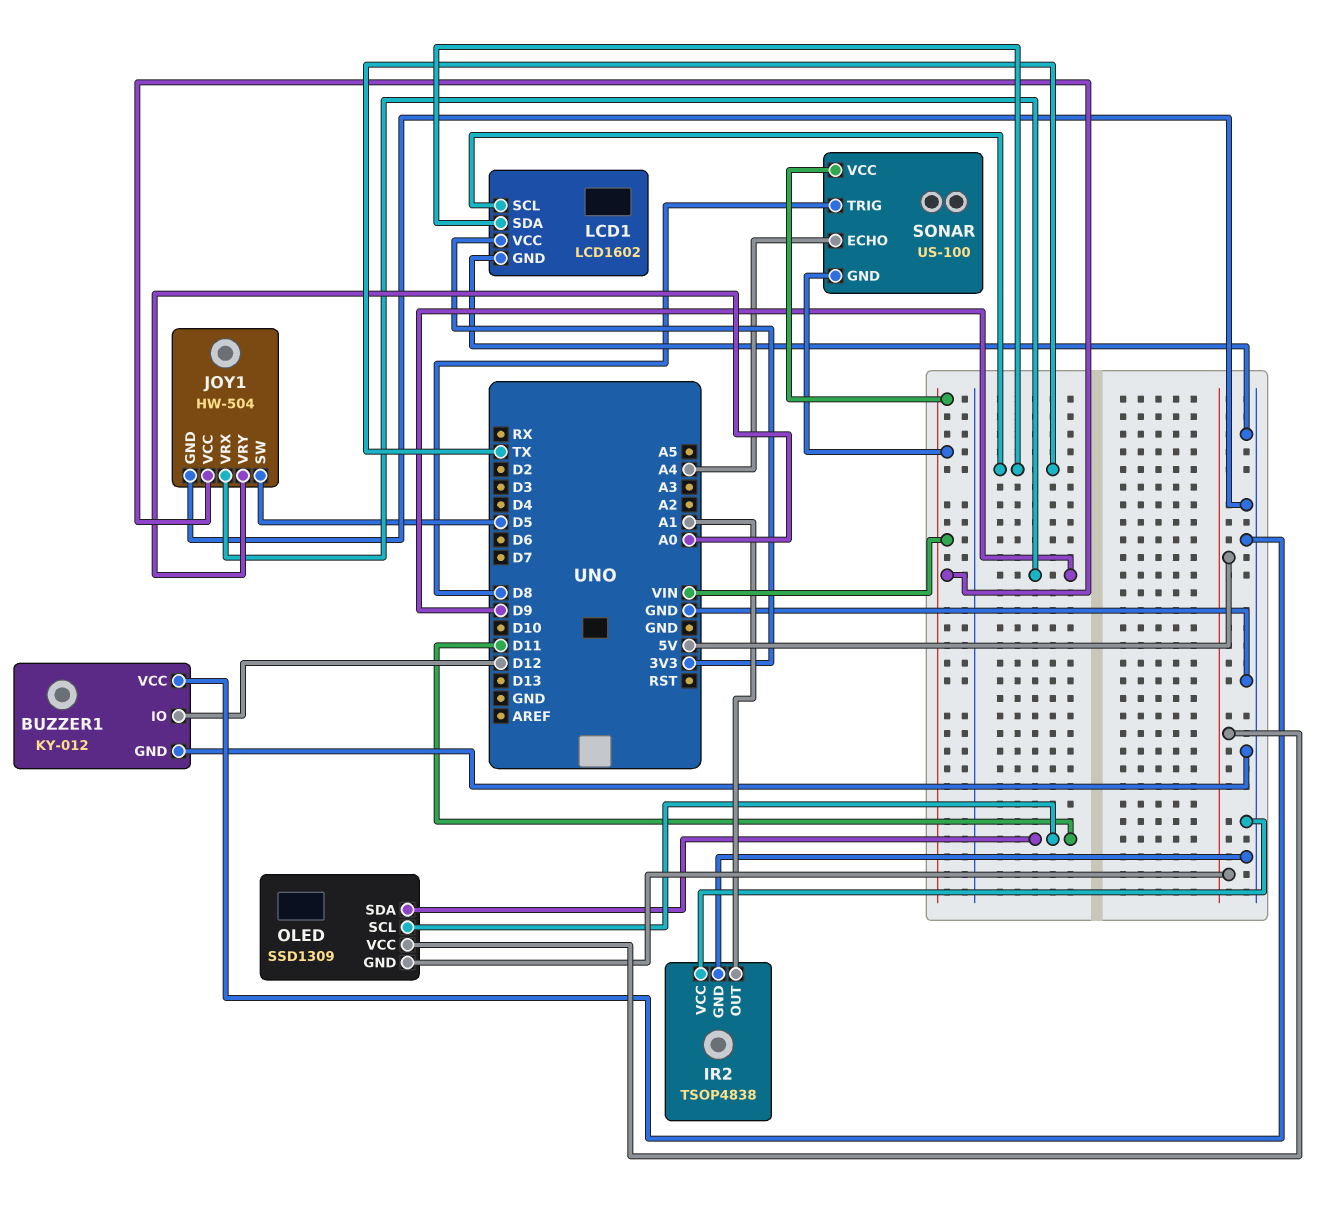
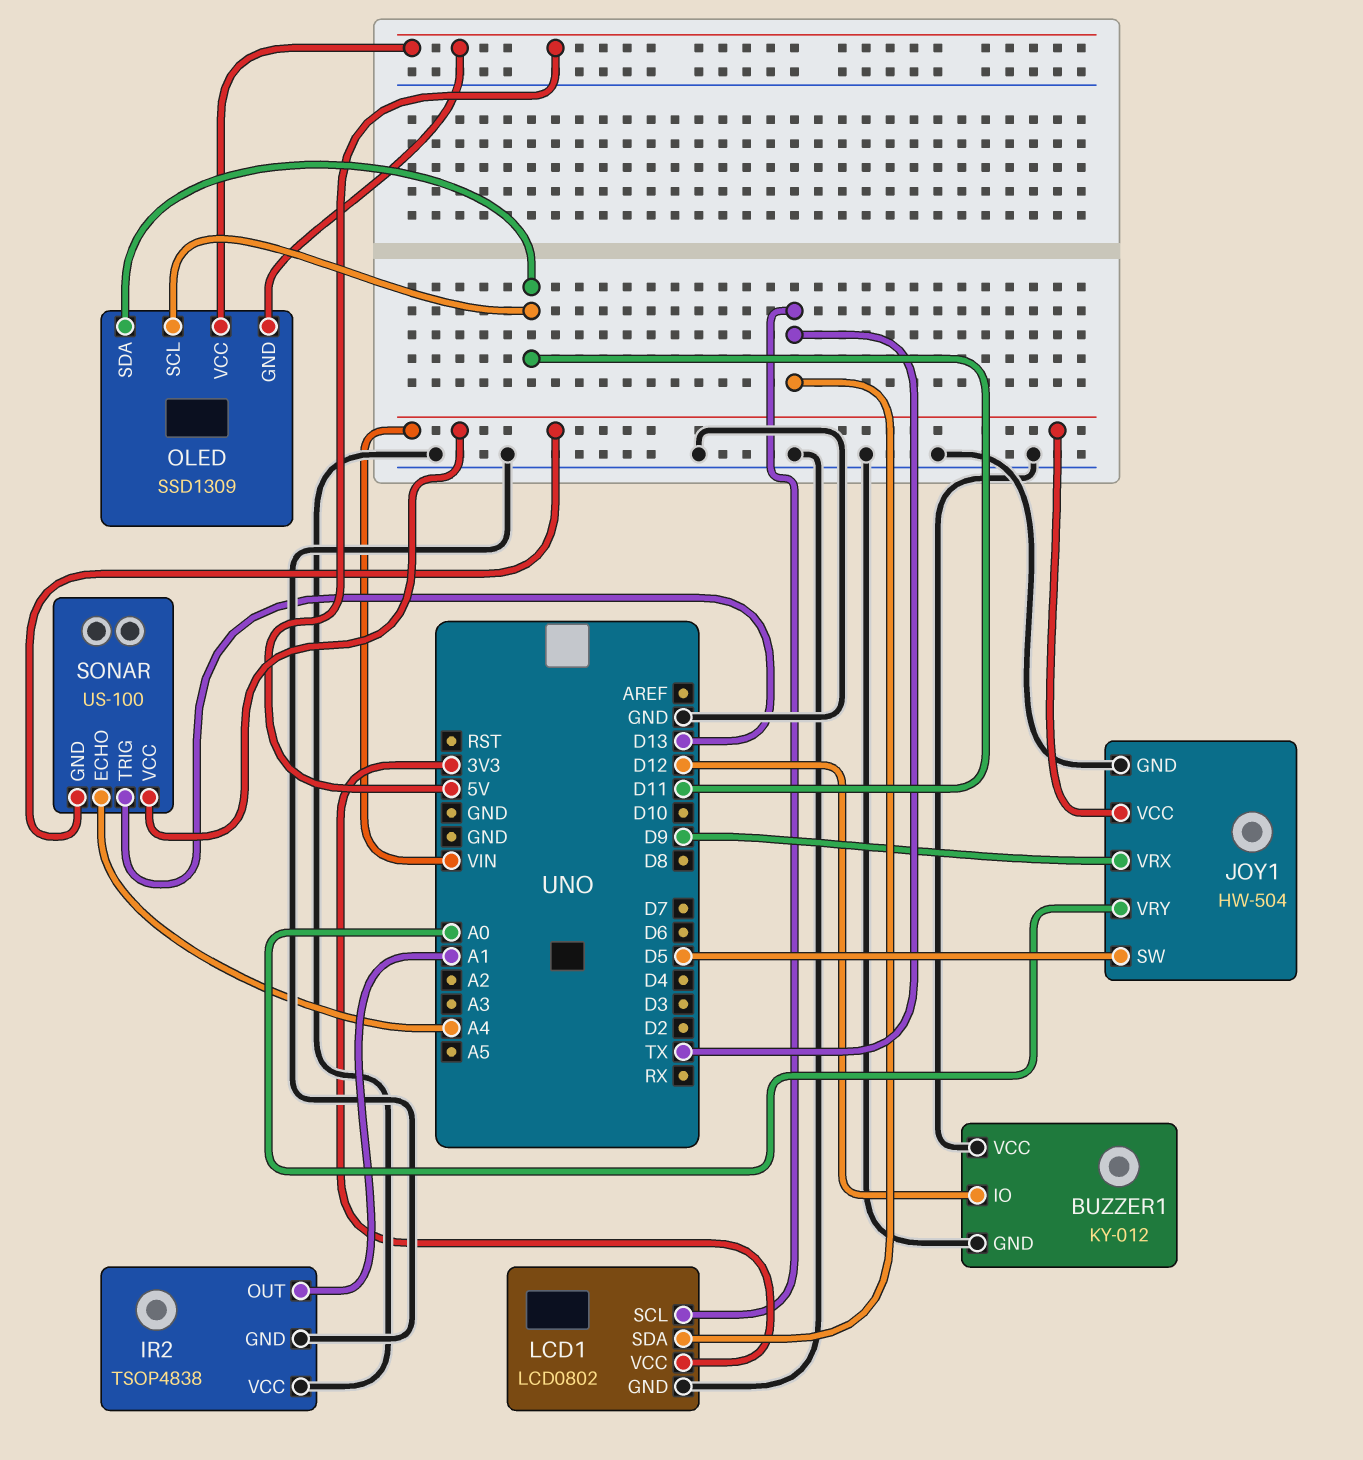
LCD1: LCD1602 -> LCD0802
SONAR pin TRIG: D8 -> D13

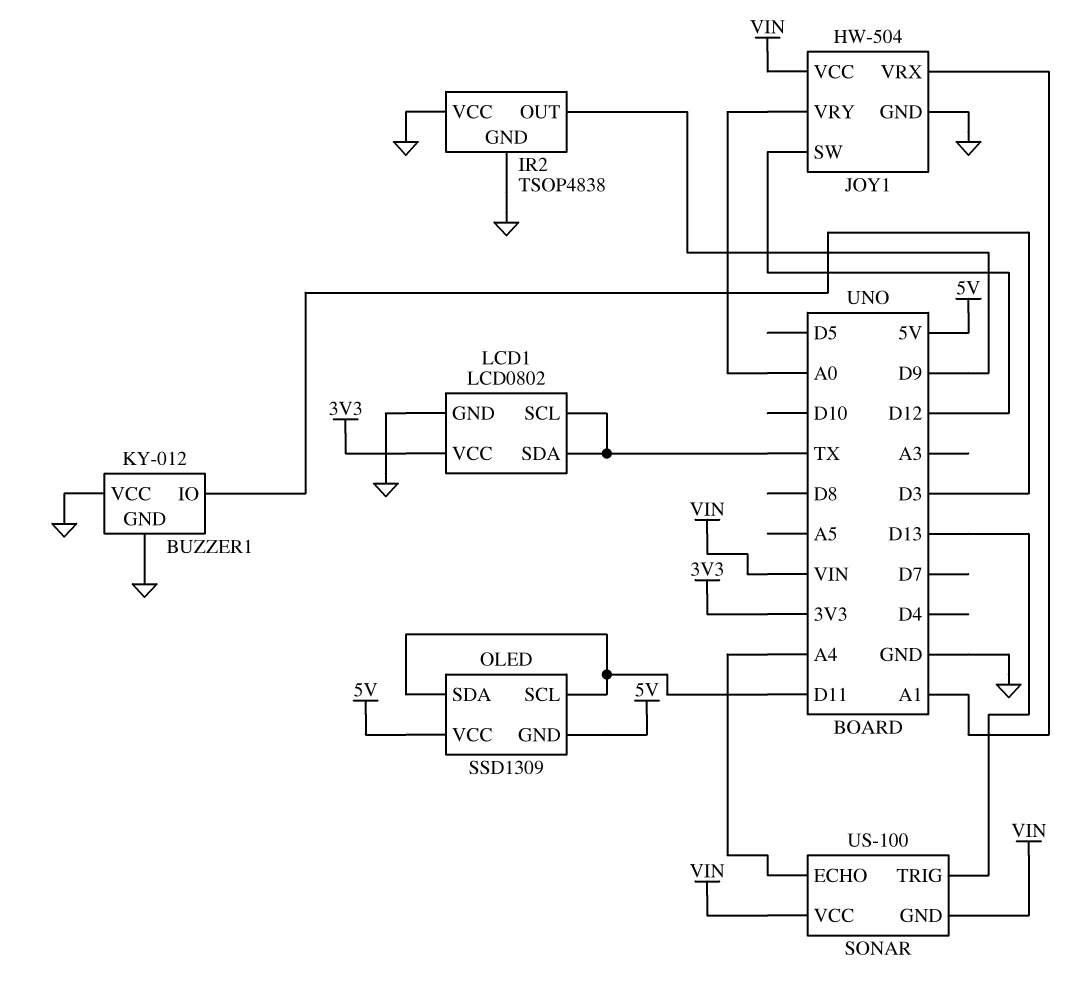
BUZZER1 pin IO: D12 -> D3
IR2 pin OUT: A1 -> D9
JOY1 pin SW: D5 -> D12
JOY1 pin VRX: D9 -> A1

